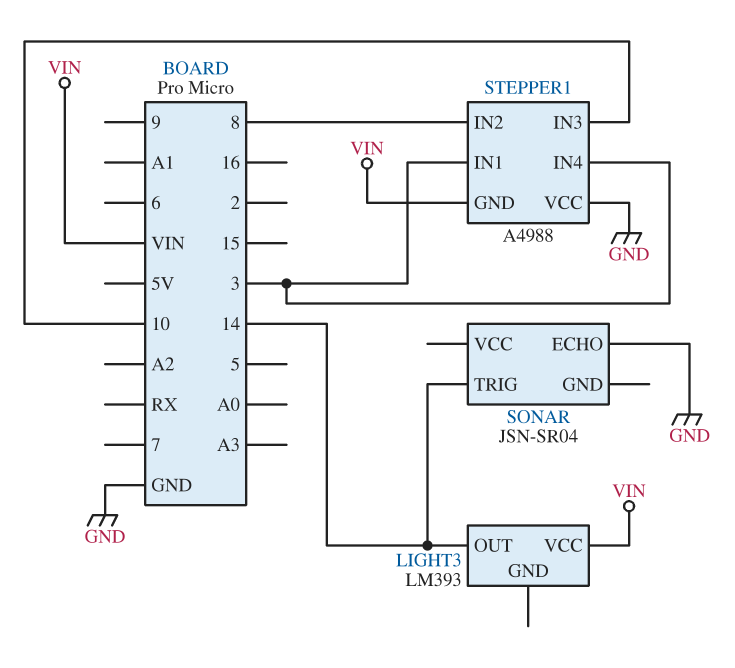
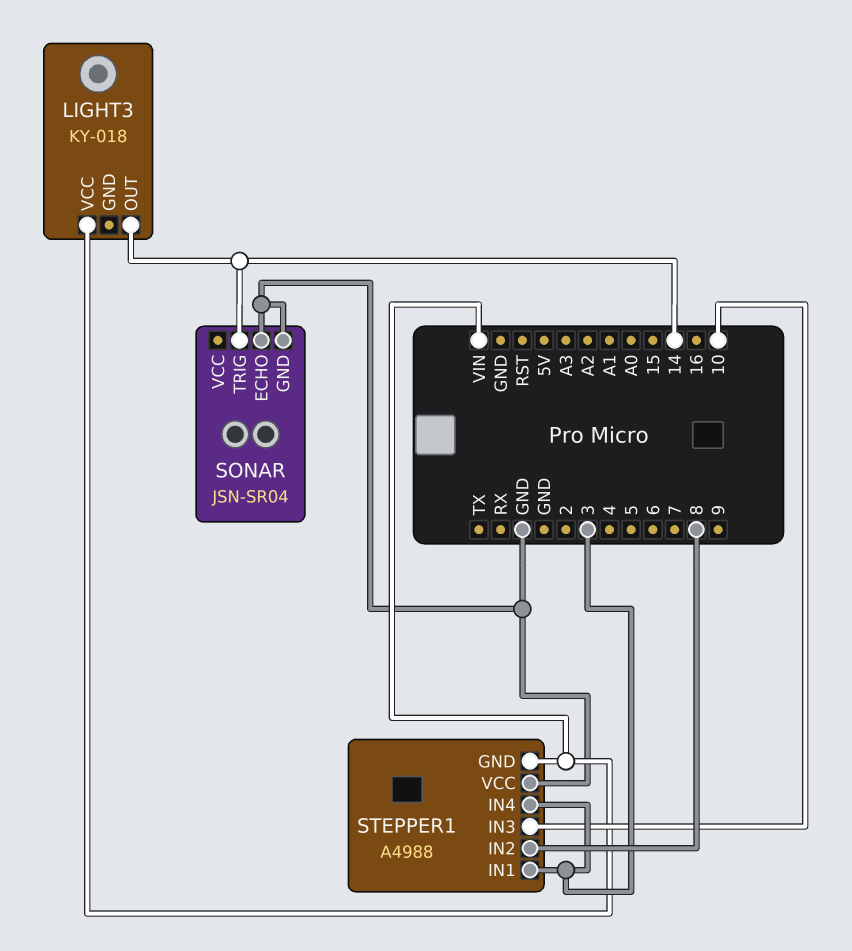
LIGHT3: LM393 -> KY-018
SONAR pin GND: none -> GND

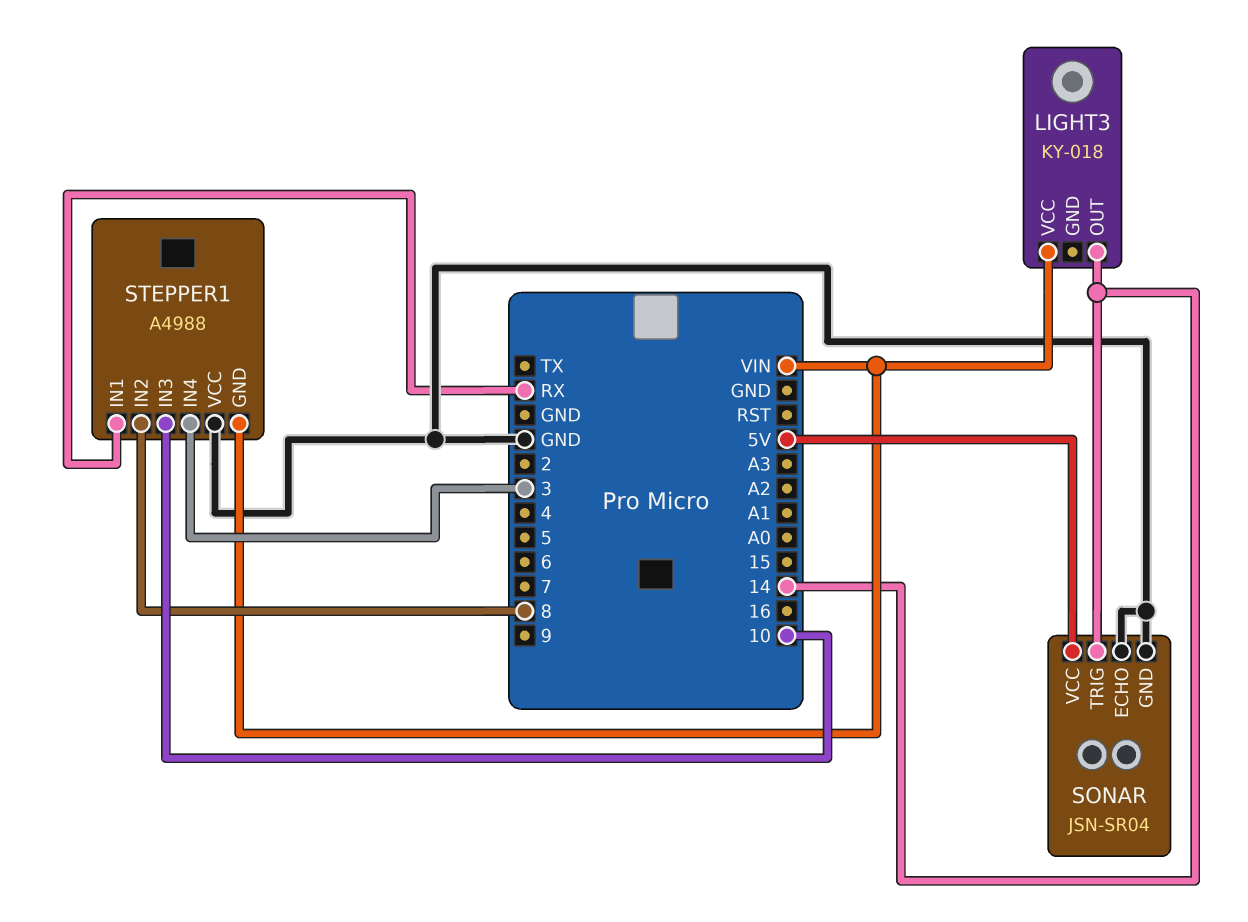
SONAR pin VCC: none -> 5V
STEPPER1 pin IN1: 3 -> RX

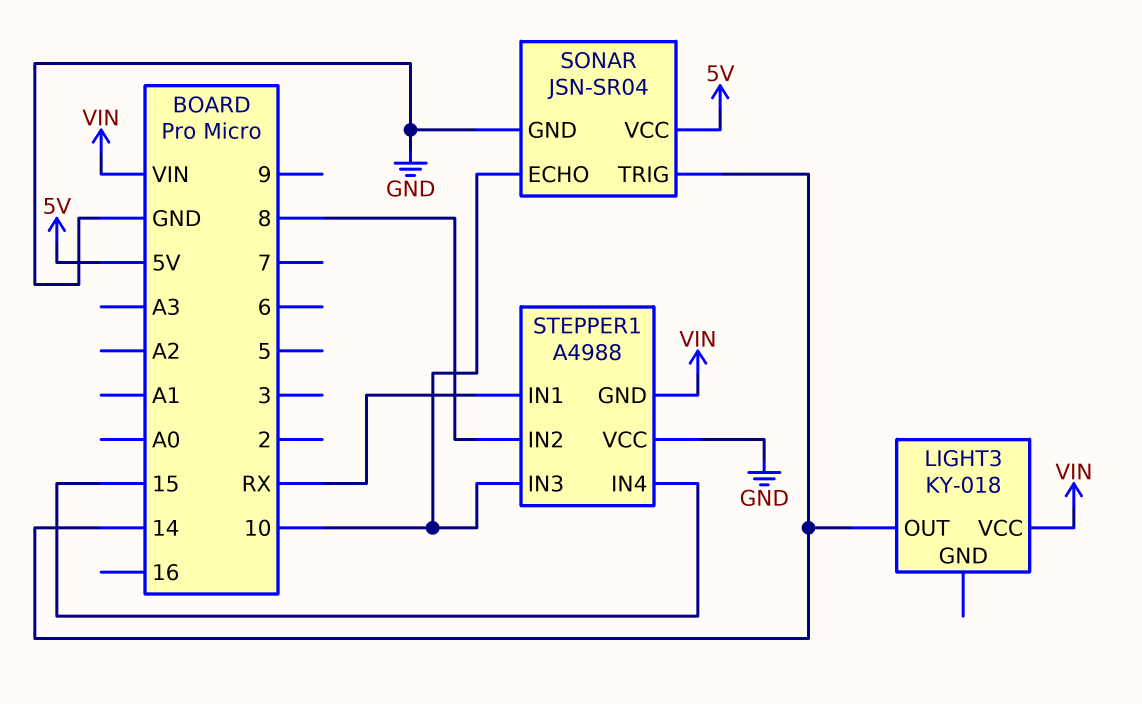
SONAR pin ECHO: GND -> 10
STEPPER1 pin IN4: 3 -> 15

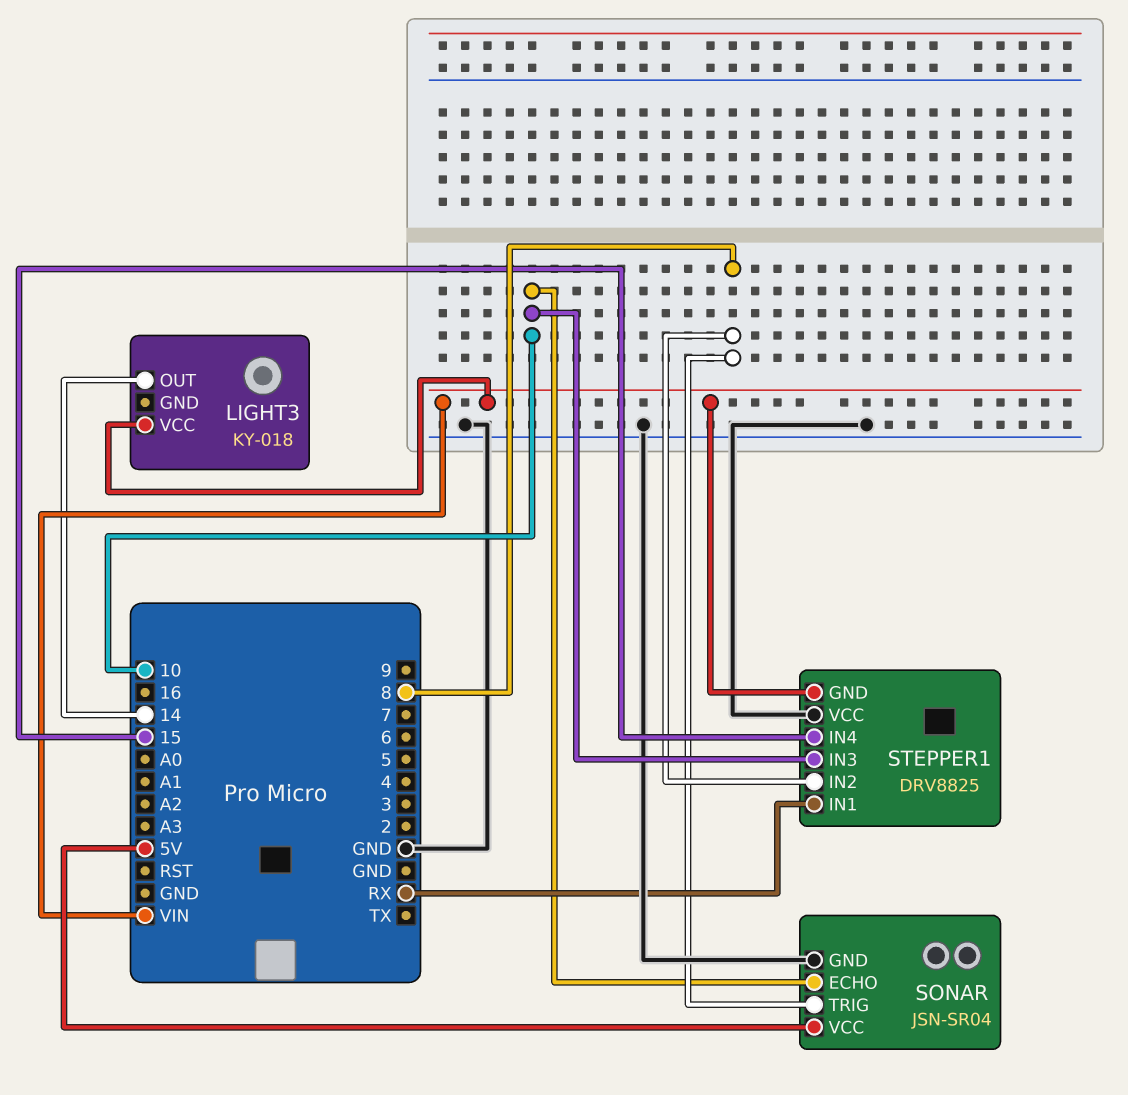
SONAR pin TRIG: 14 -> 8
STEPPER1: A4988 -> DRV8825

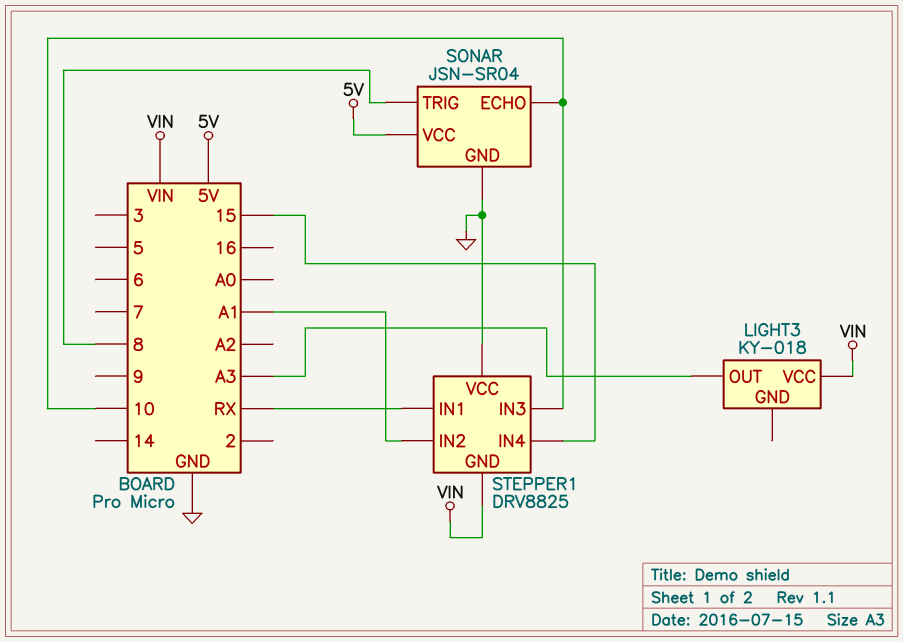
LIGHT3 pin OUT: 14 -> A3
STEPPER1 pin IN2: 8 -> A1

